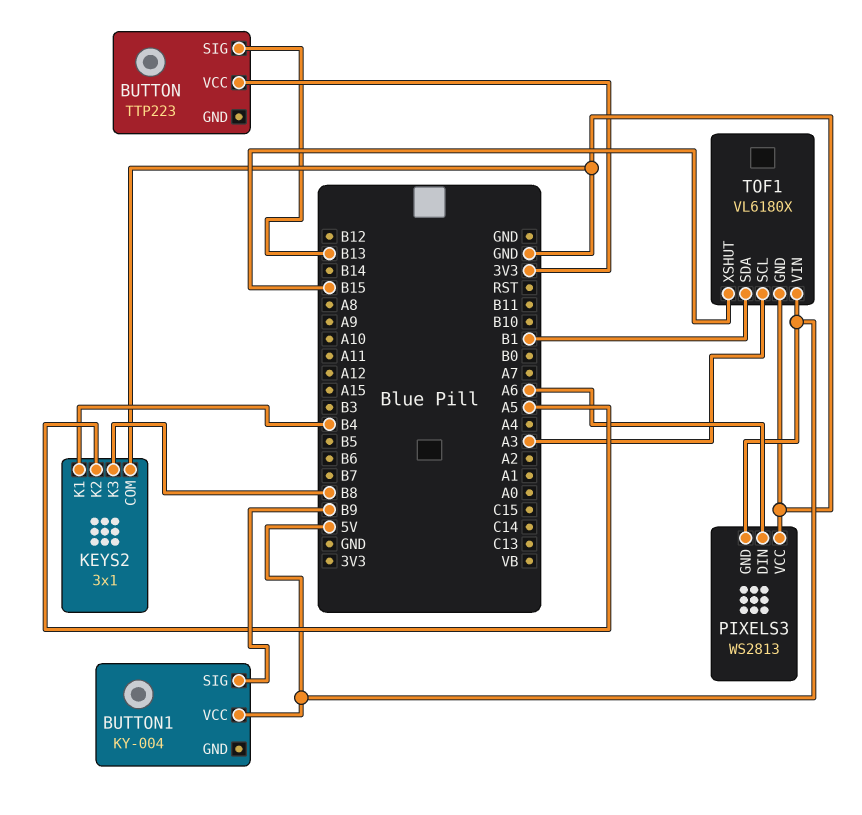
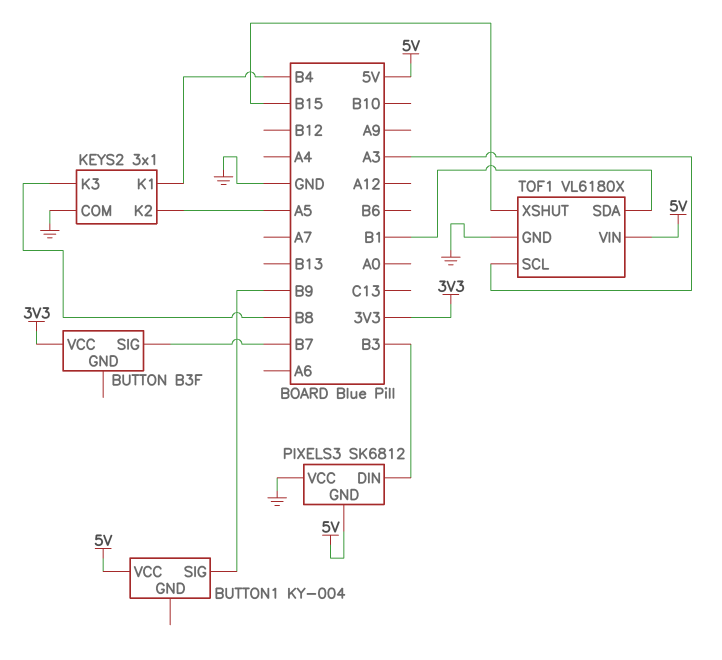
BUTTON: TTP223 -> B3F
BUTTON pin SIG: B13 -> B7
PIXELS3: WS2813 -> SK6812
PIXELS3 pin DIN: A6 -> B3

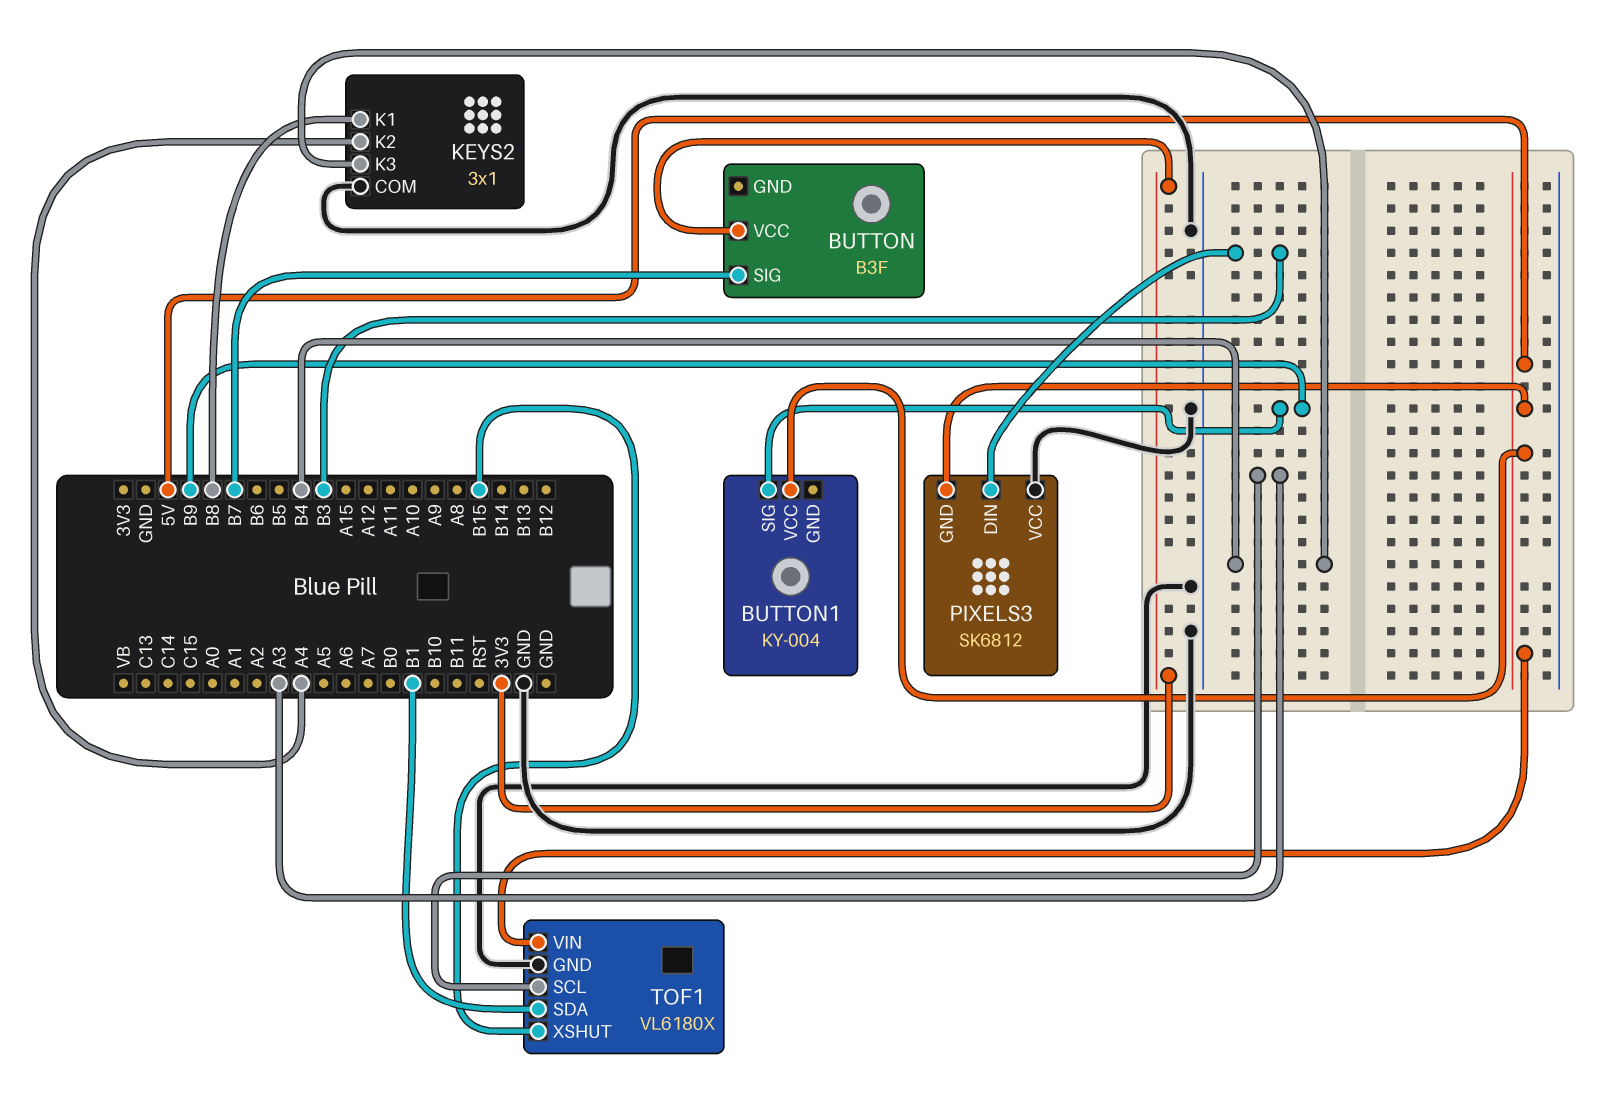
KEYS2 pin K1: B4 -> B8
KEYS2 pin K2: A5 -> A4
KEYS2 pin K3: B8 -> B4

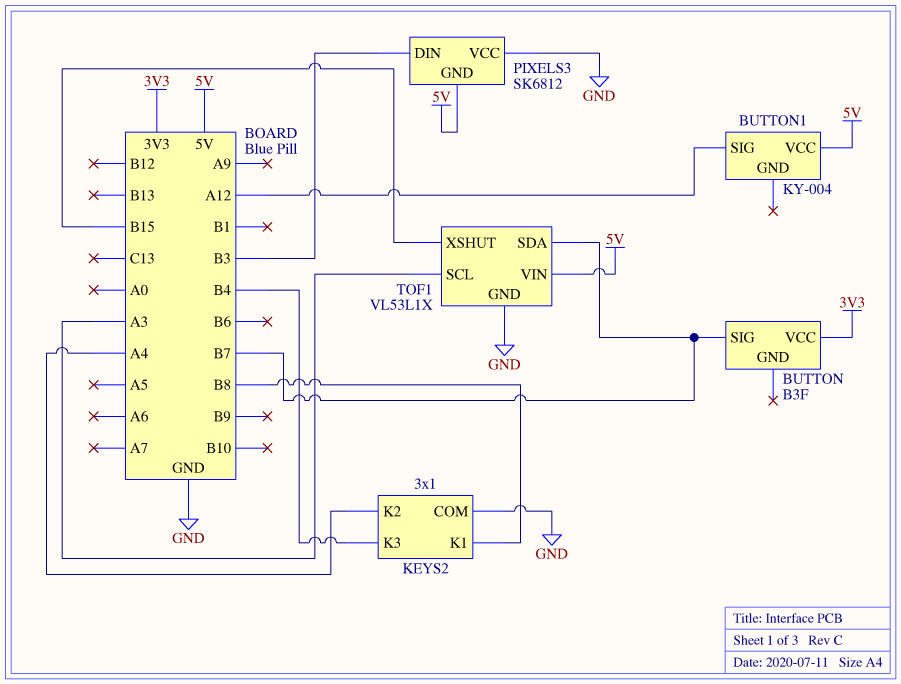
BUTTON1 pin SIG: B9 -> A12
TOF1: VL6180X -> VL53L1X
TOF1 pin SDA: B1 -> B7

